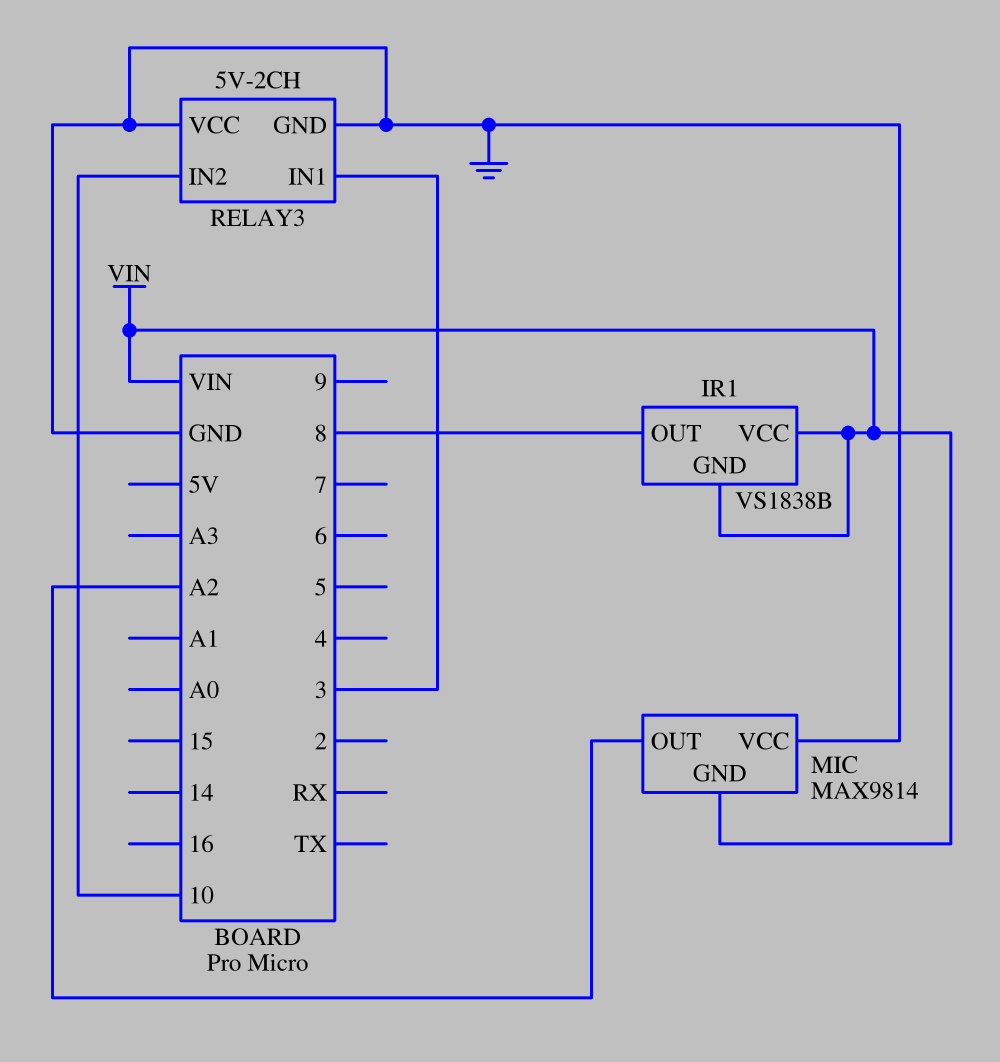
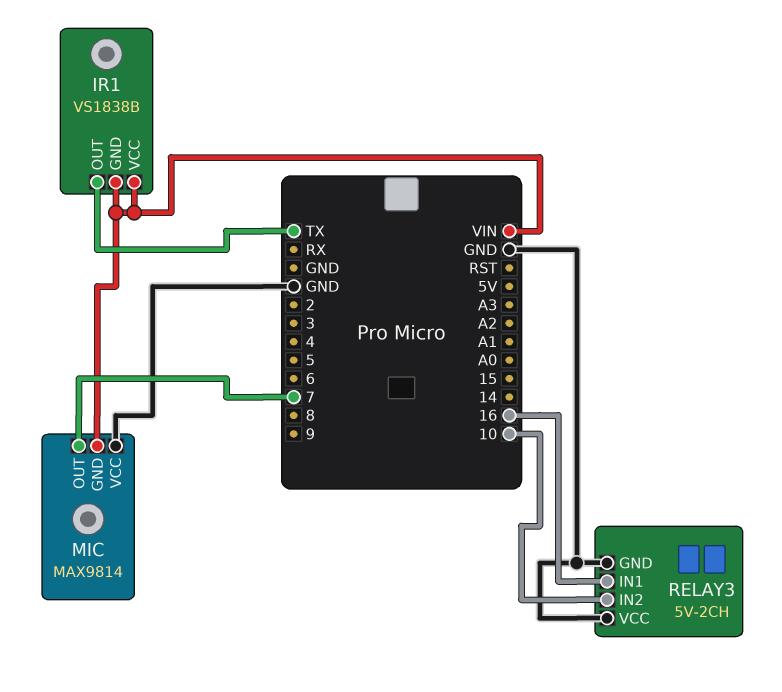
IR1 pin OUT: 8 -> TX
MIC pin OUT: A2 -> 7
RELAY3 pin IN1: 3 -> 16

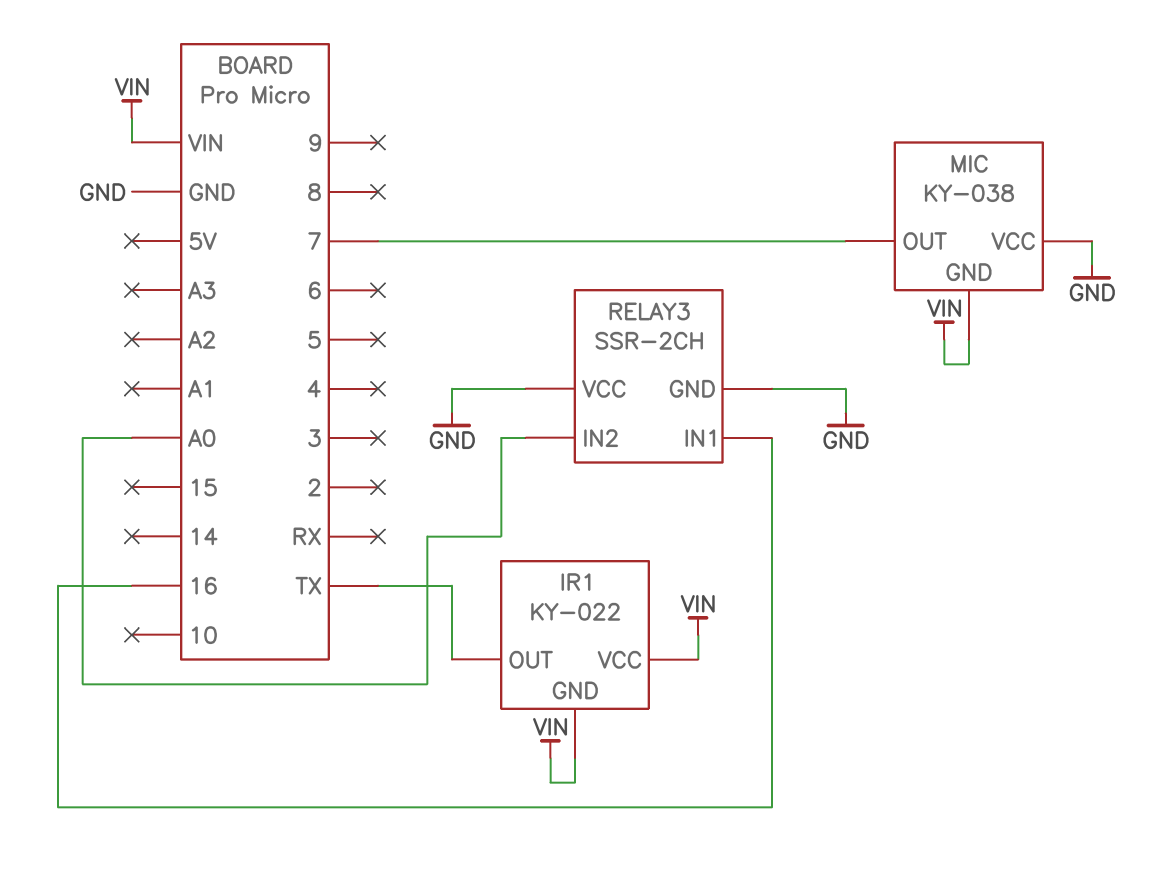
IR1: VS1838B -> KY-022
MIC: MAX9814 -> KY-038
RELAY3: 5V-2CH -> SSR-2CH
RELAY3 pin IN2: 10 -> A0

